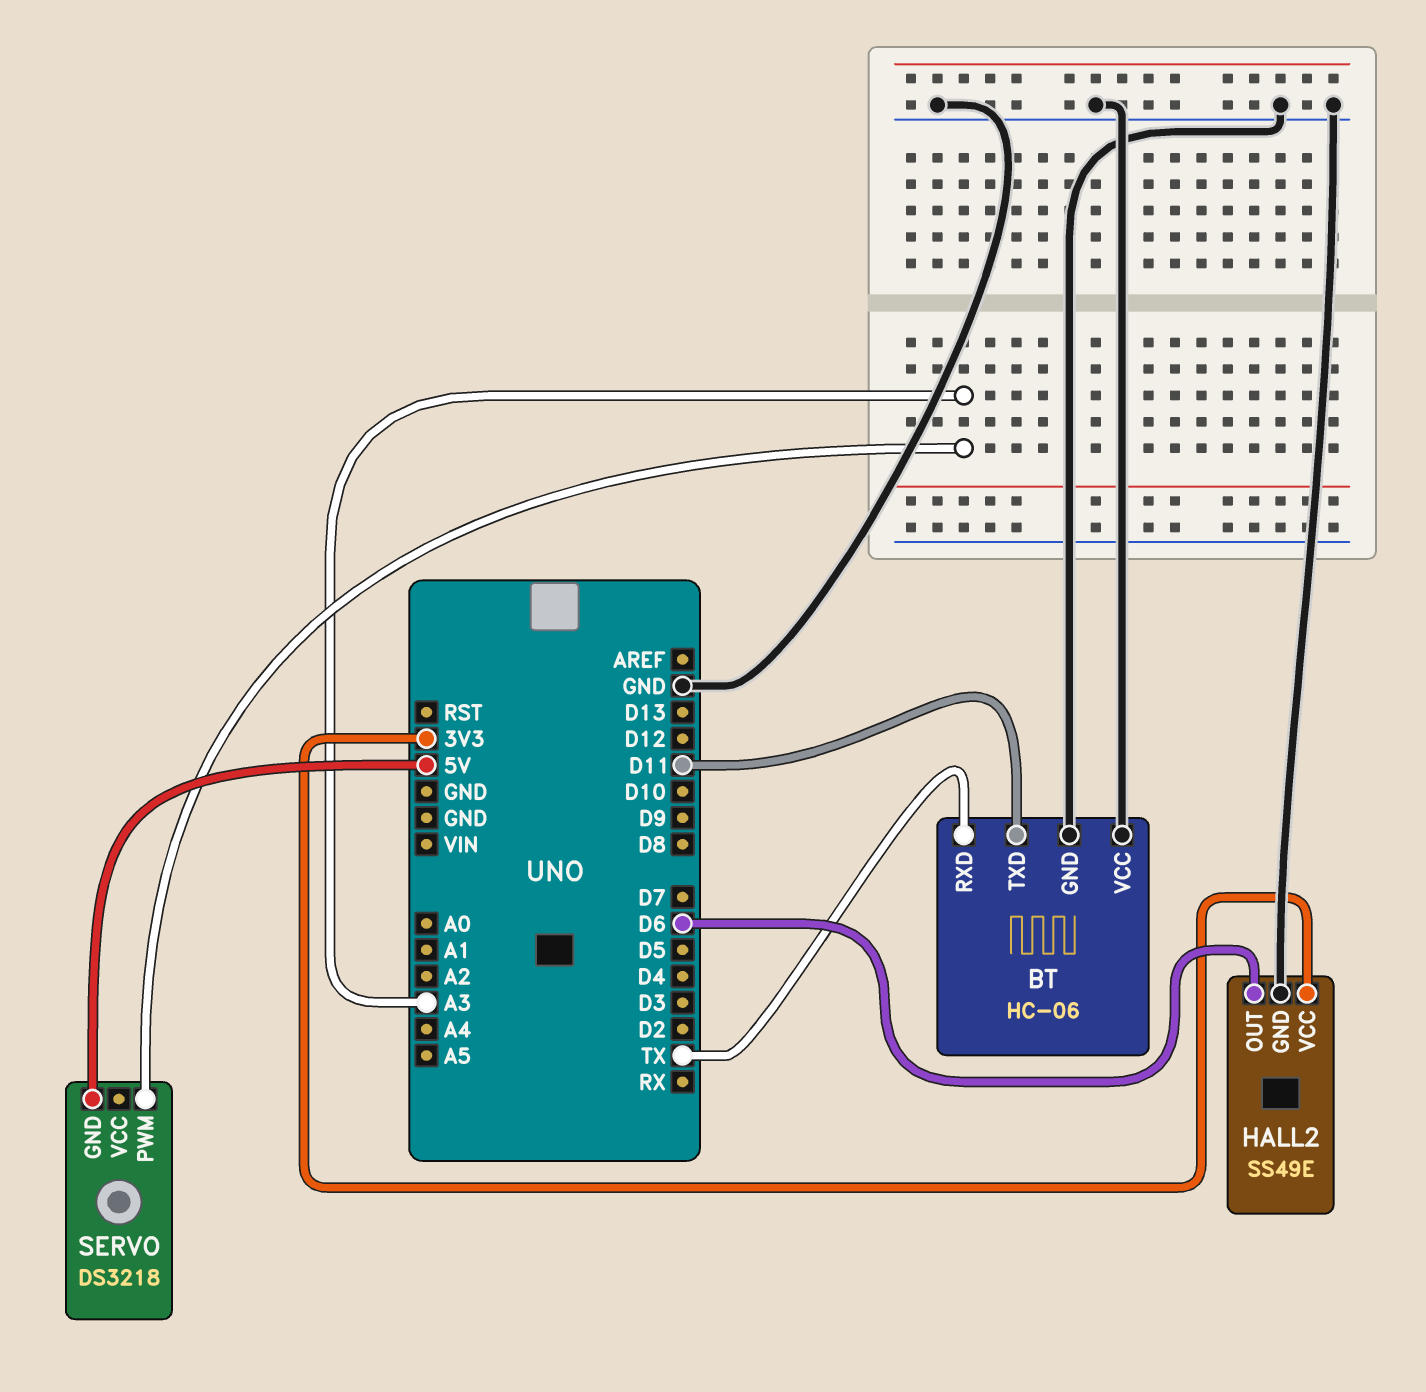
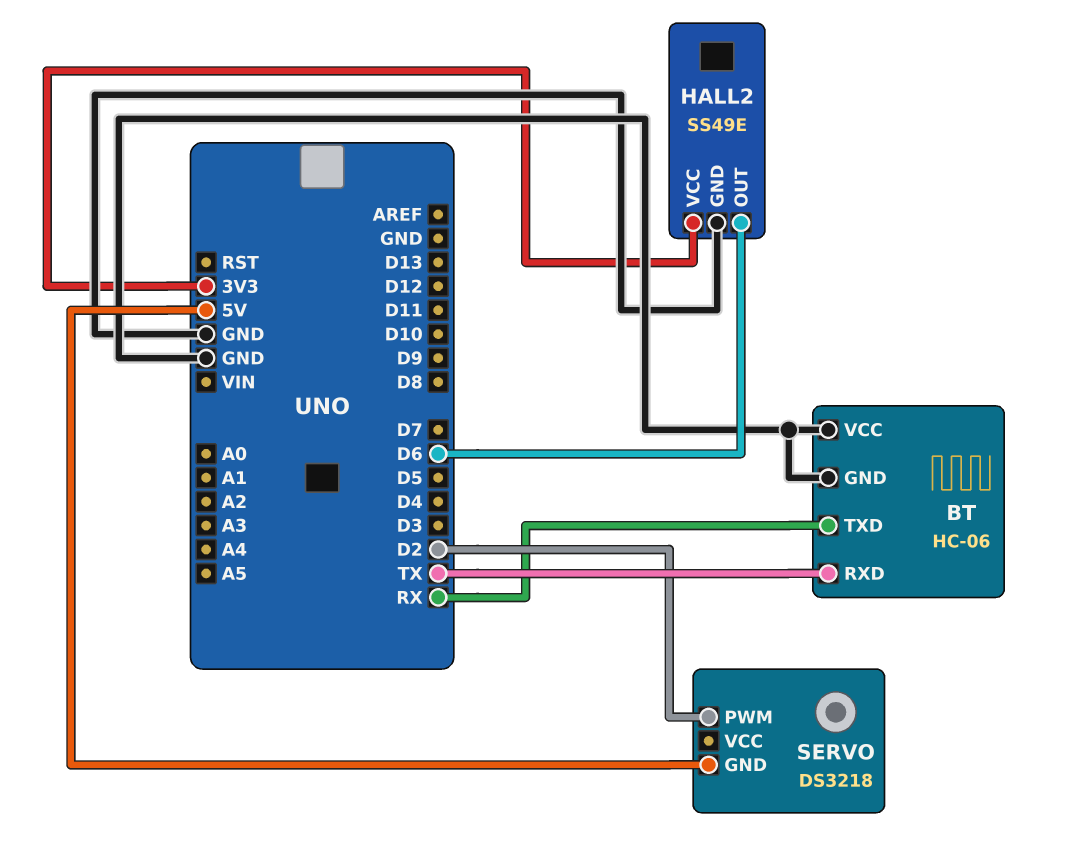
BT pin TXD: D11 -> RX
SERVO pin PWM: A3 -> D2

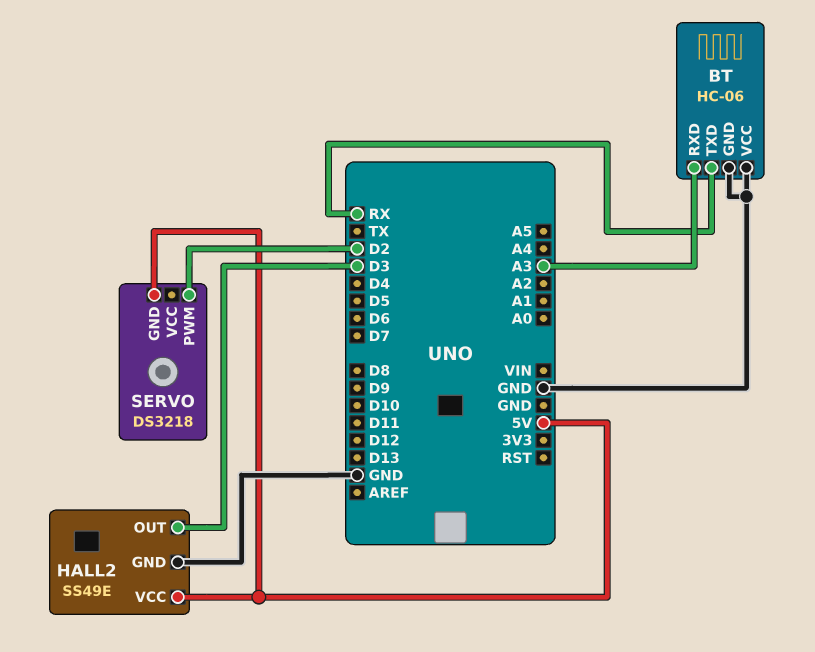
BT pin RXD: TX -> A3
HALL2 pin OUT: D6 -> D3
HALL2 pin VCC: 3V3 -> 5V

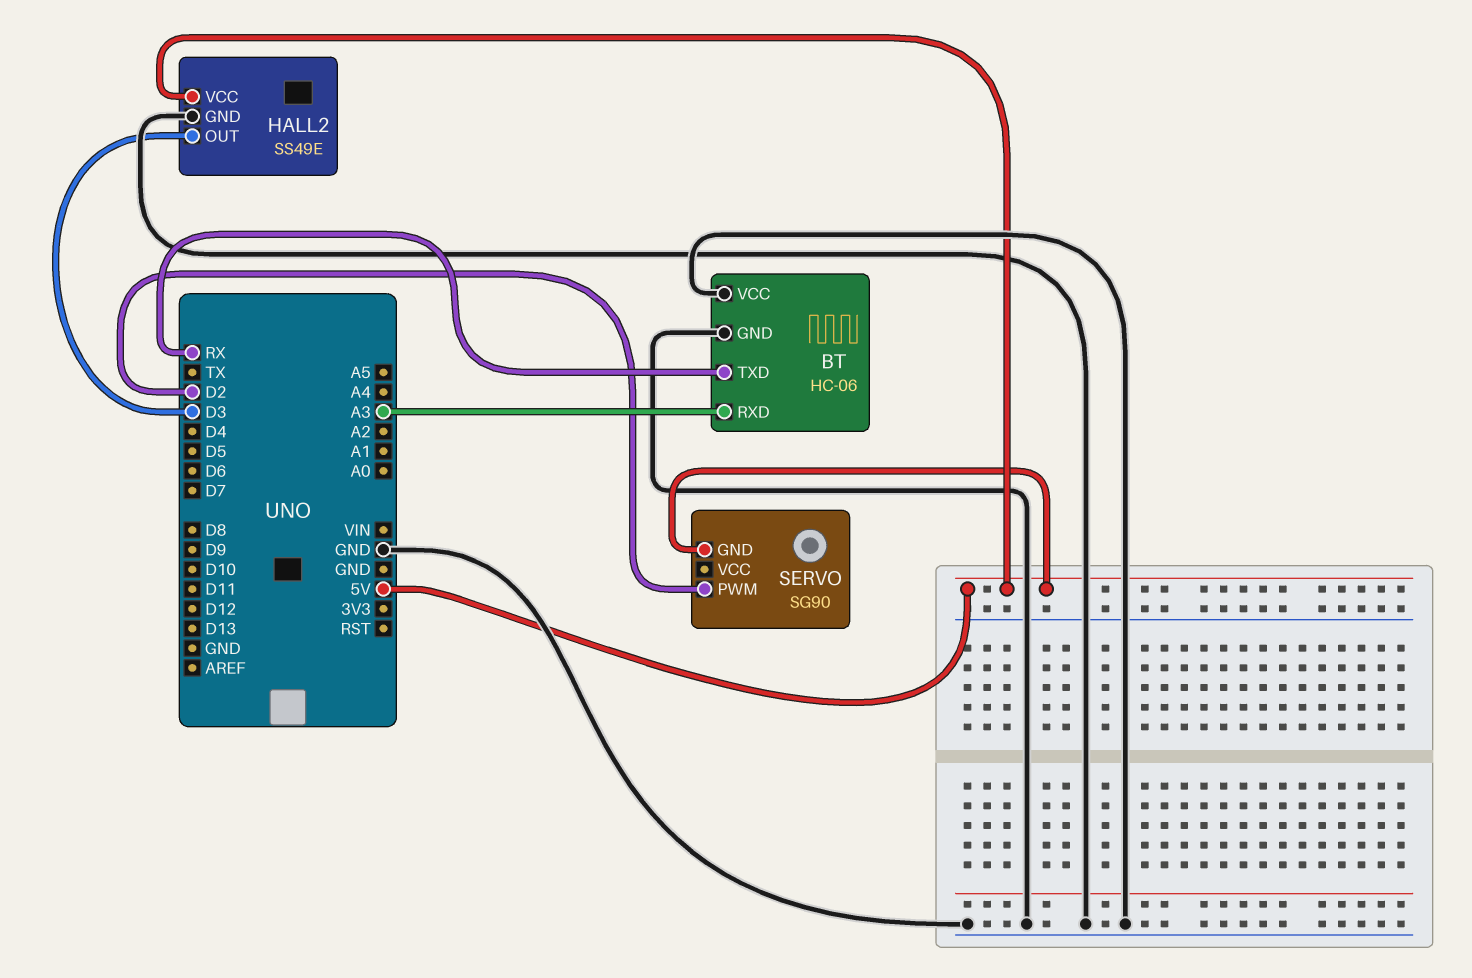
SERVO: DS3218 -> SG90

